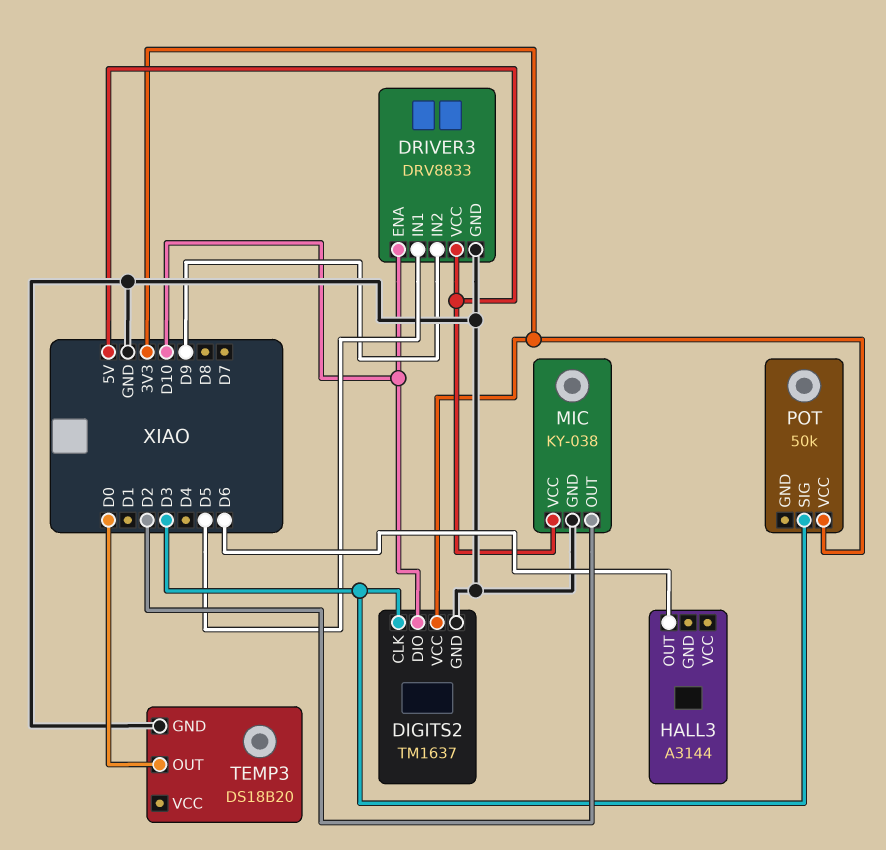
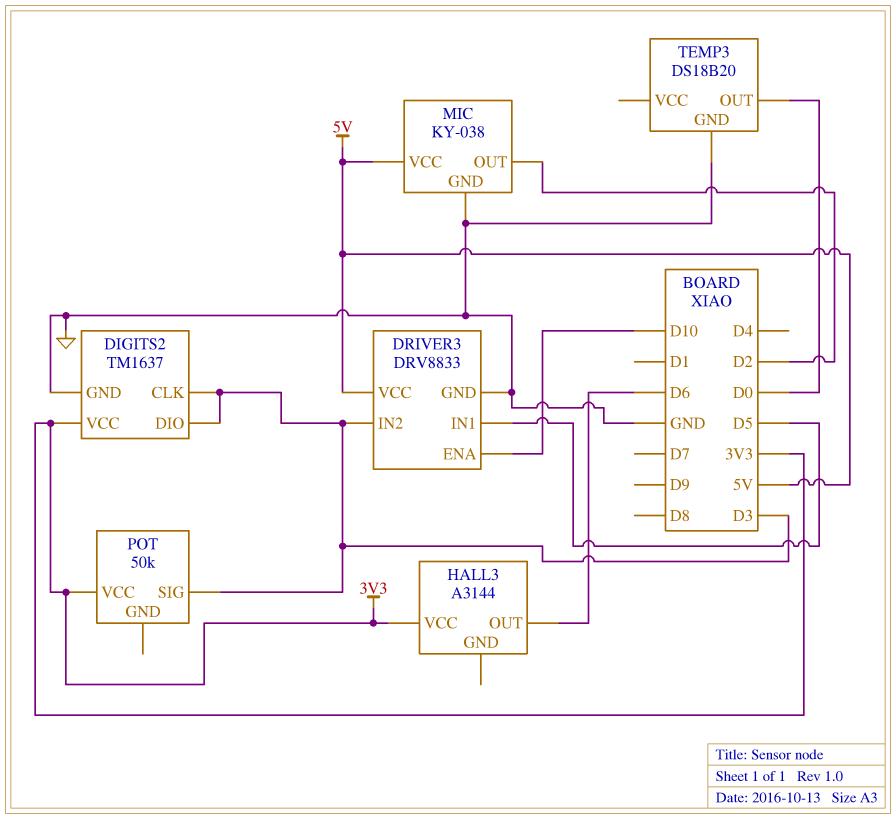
DIGITS2 pin DIO: D10 -> D3
DRIVER3 pin IN2: D9 -> D3
HALL3 pin VCC: none -> 3V3

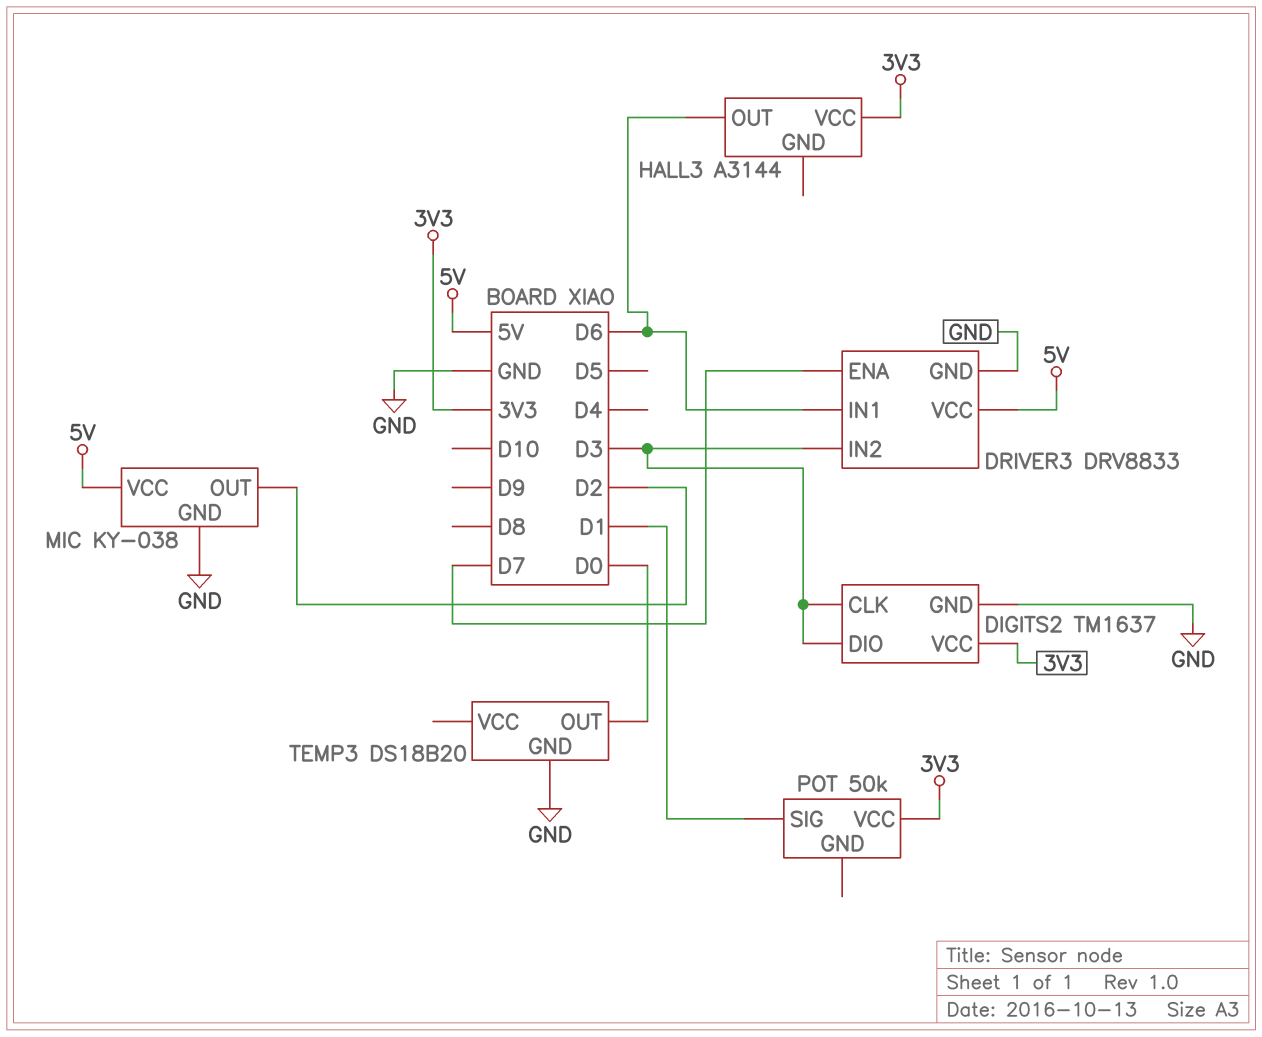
DRIVER3 pin ENA: D10 -> D7
DRIVER3 pin IN1: D5 -> D6
POT pin SIG: D3 -> D1

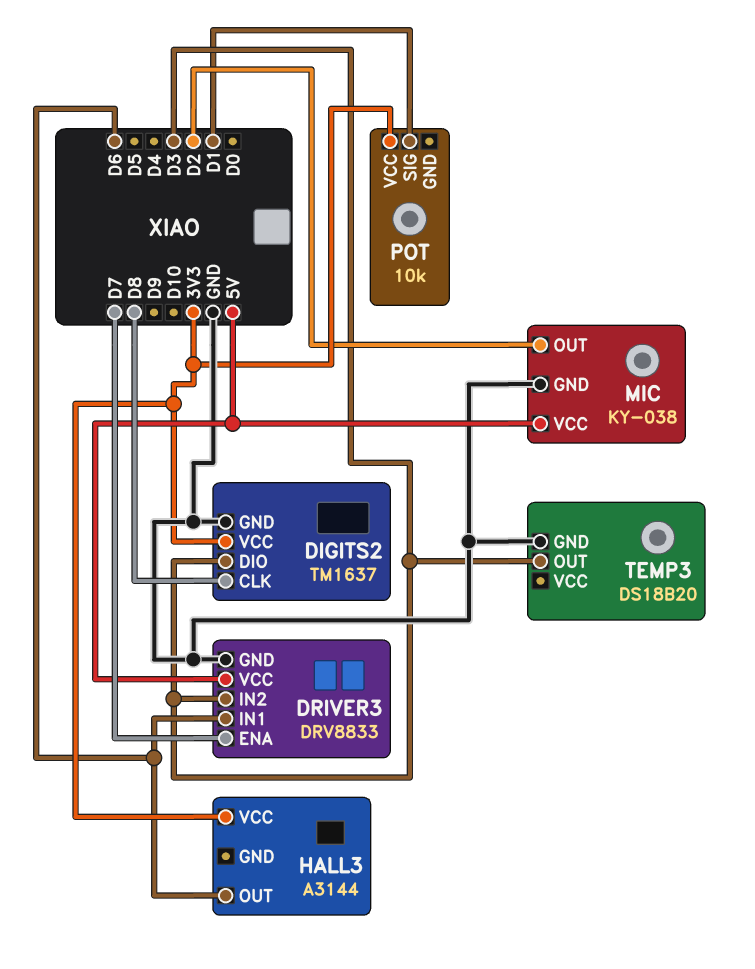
DIGITS2 pin CLK: D3 -> D8
POT: 50k -> 10k
TEMP3 pin OUT: D0 -> D3

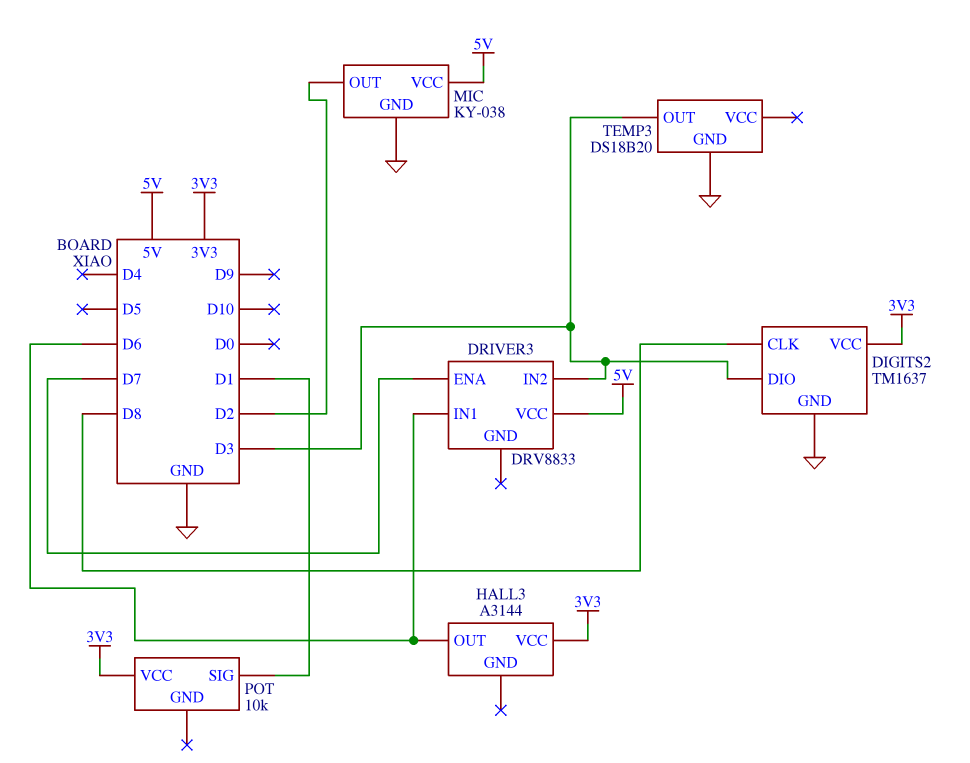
DRIVER3 pin GND: GND -> none

